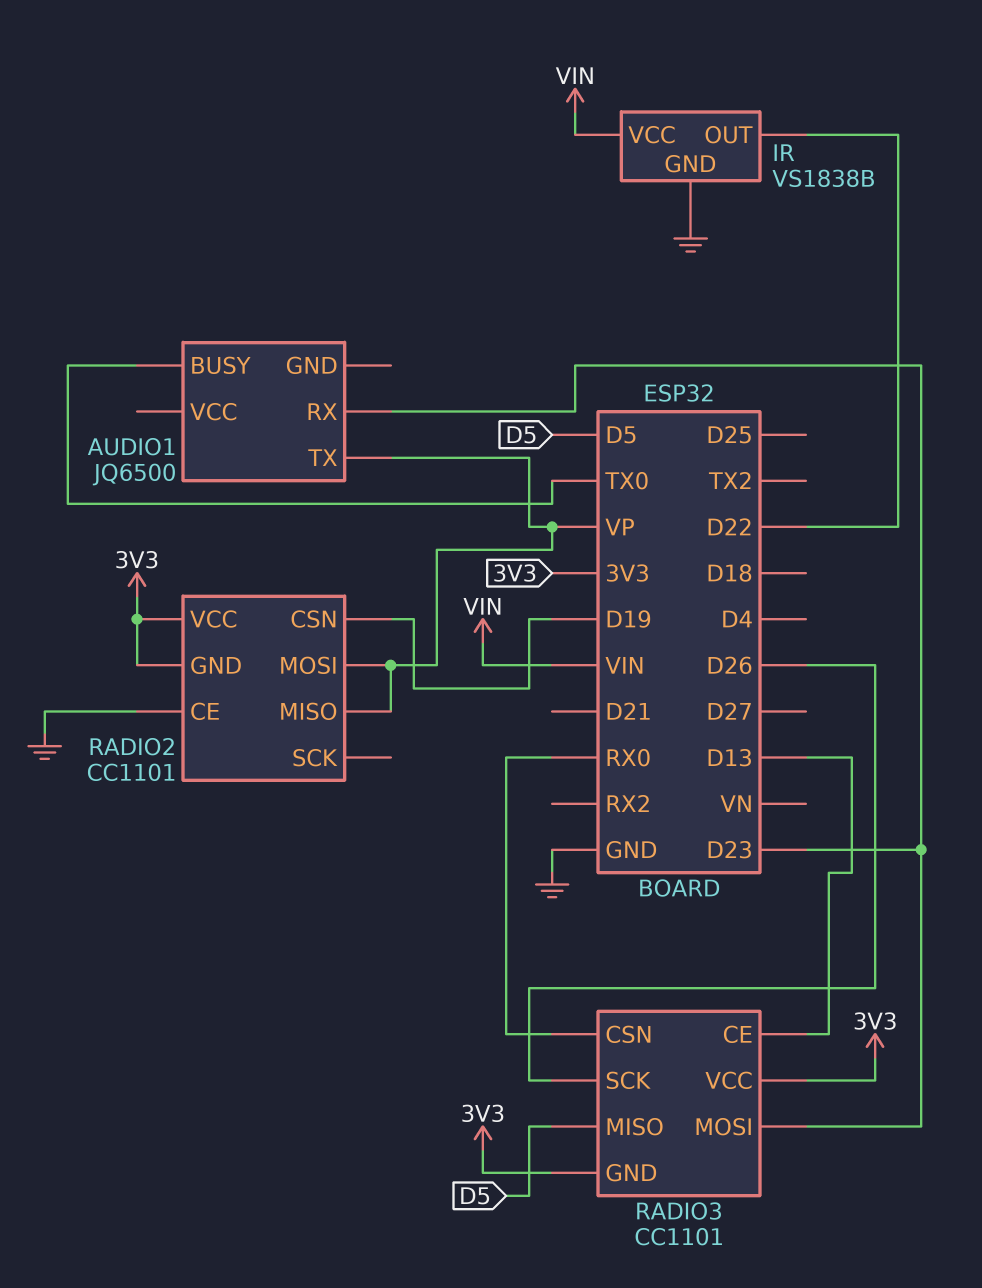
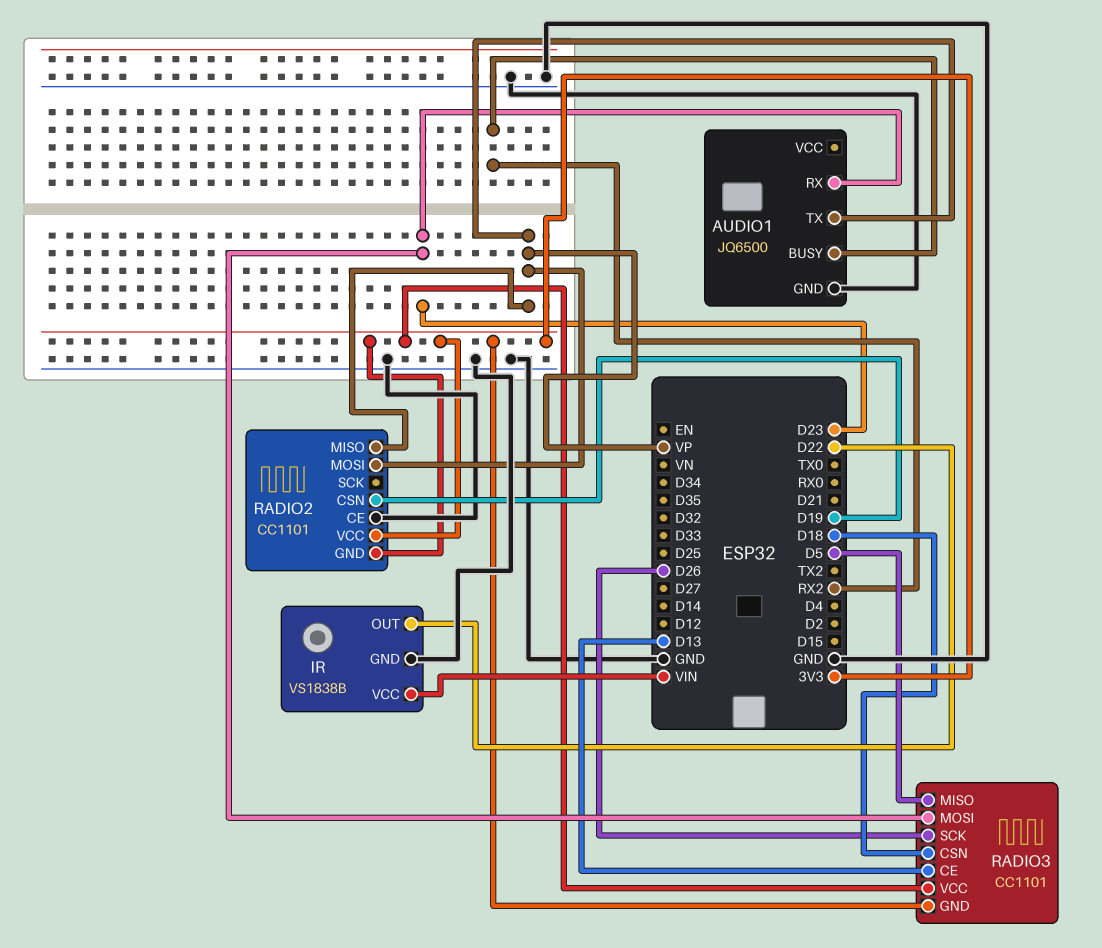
AUDIO1 pin BUSY: TX0 -> RX2
AUDIO1 pin GND: none -> GND
RADIO3 pin CSN: RX0 -> D18

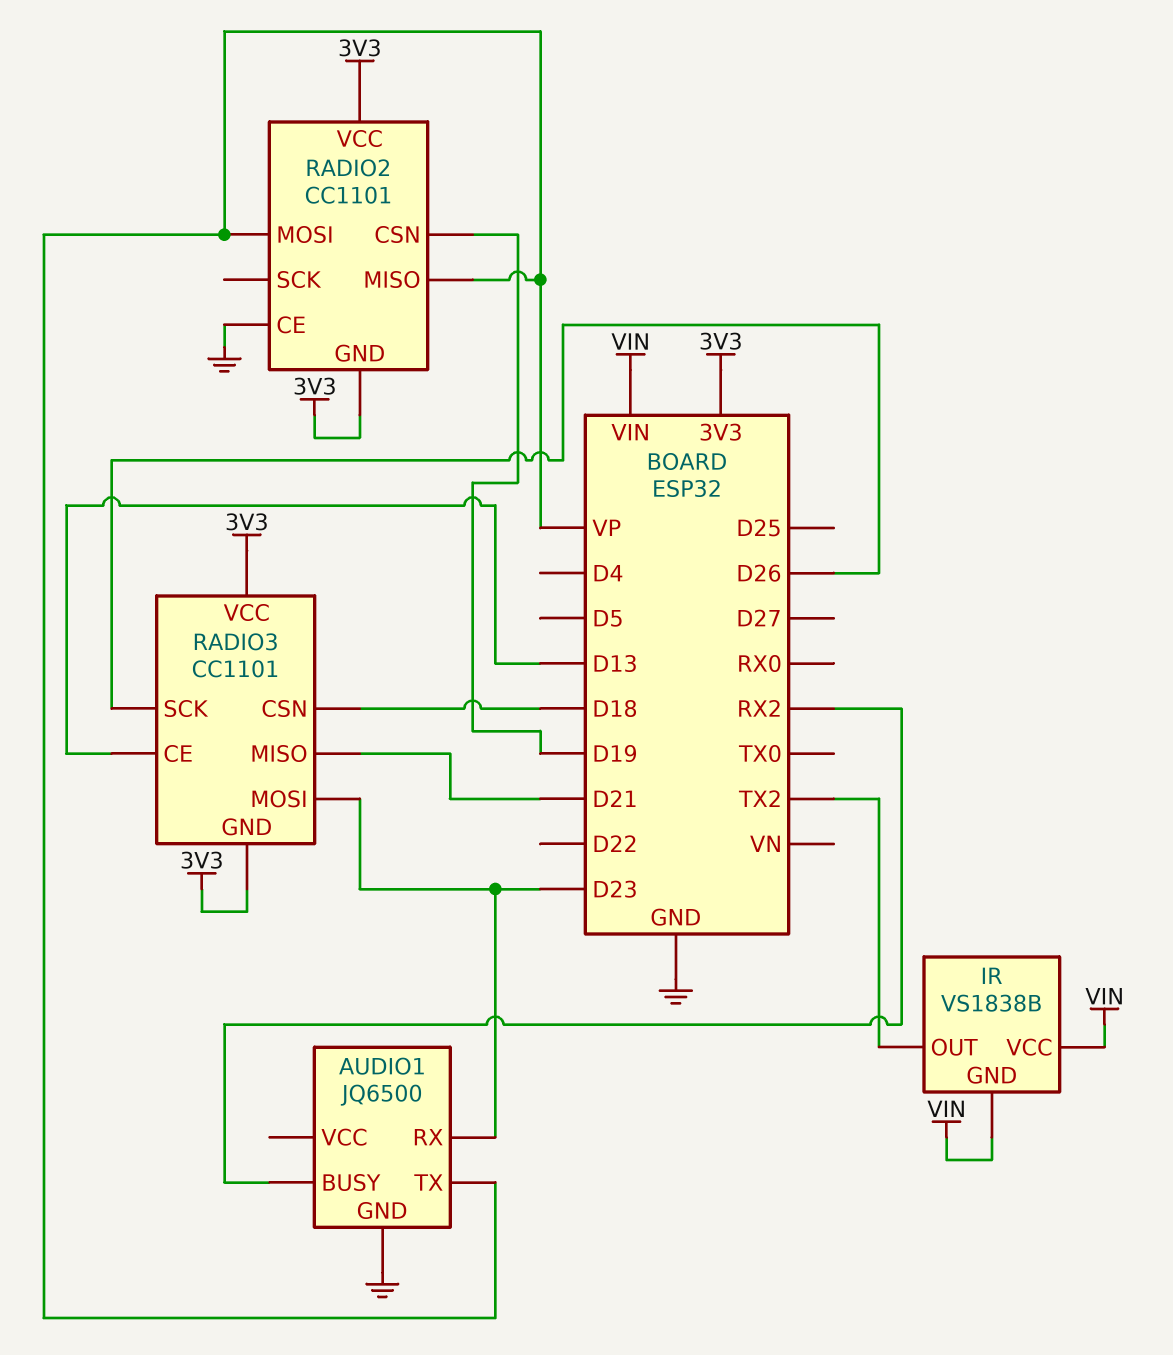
IR pin GND: GND -> VIN
IR pin OUT: D22 -> TX2
RADIO3 pin MISO: D5 -> D21

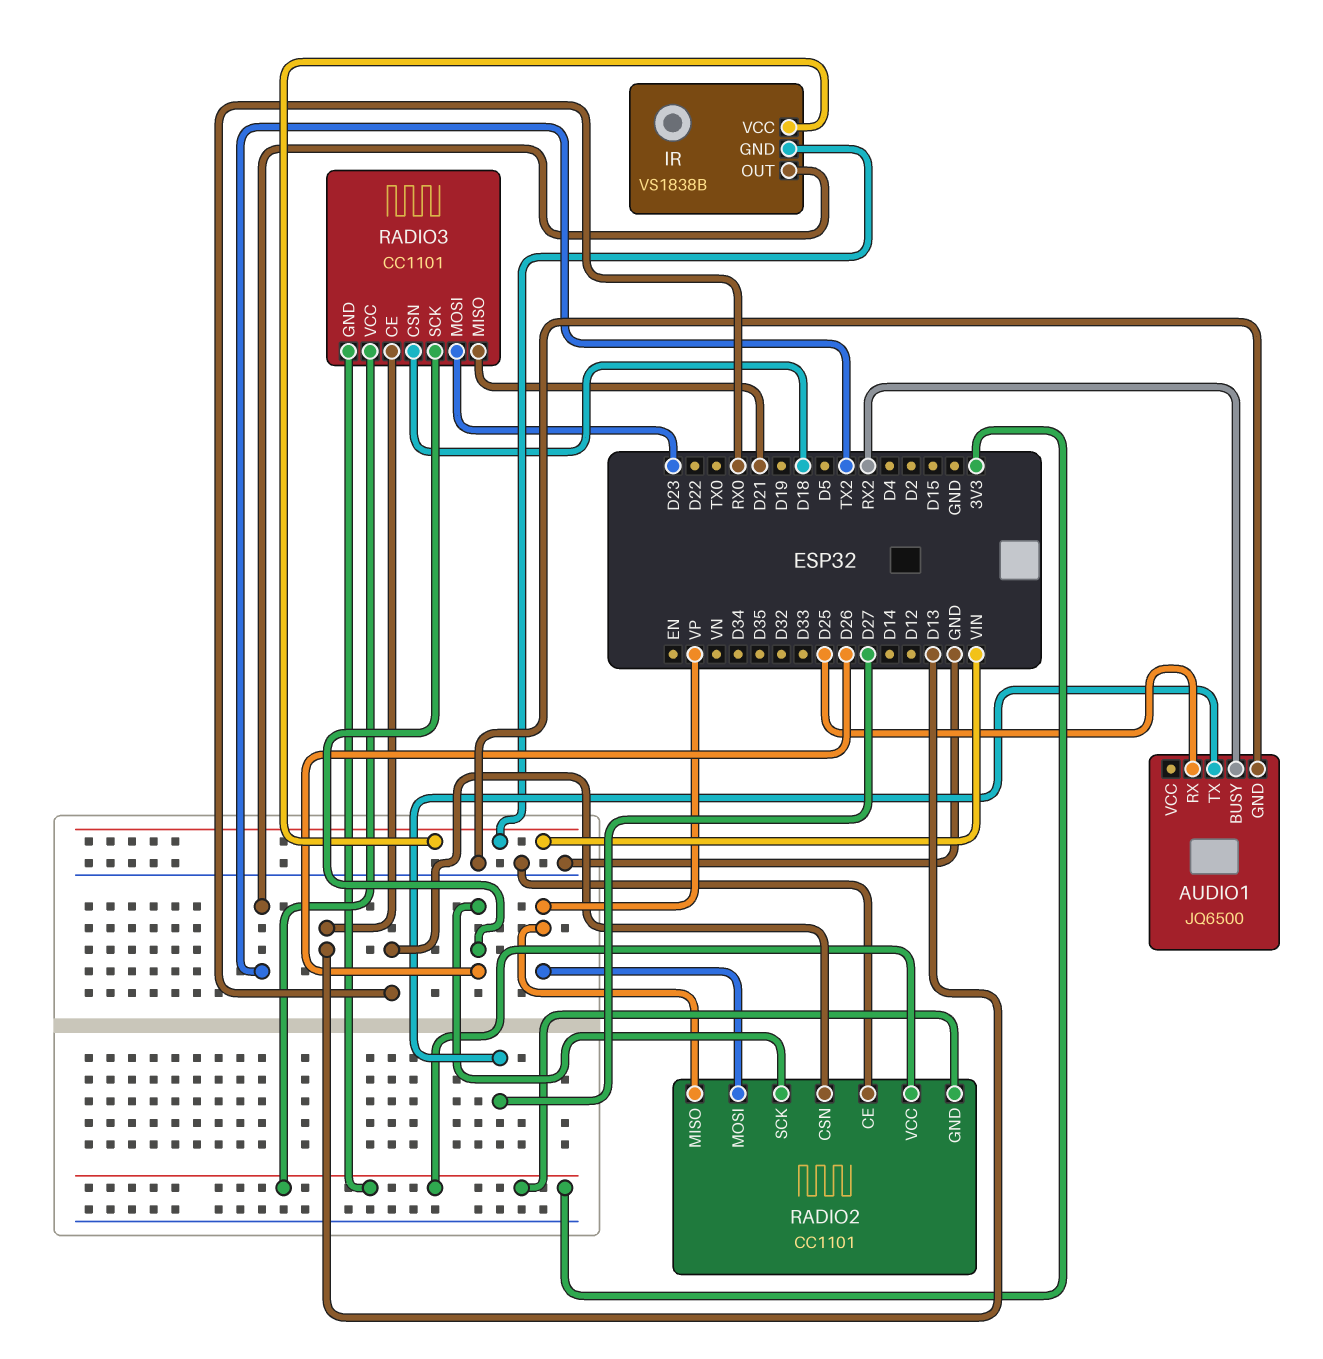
AUDIO1 pin RX: D23 -> D25
AUDIO1 pin TX: VP -> D27
RADIO2 pin CSN: D19 -> RX0
RADIO2 pin SCK: none -> D26

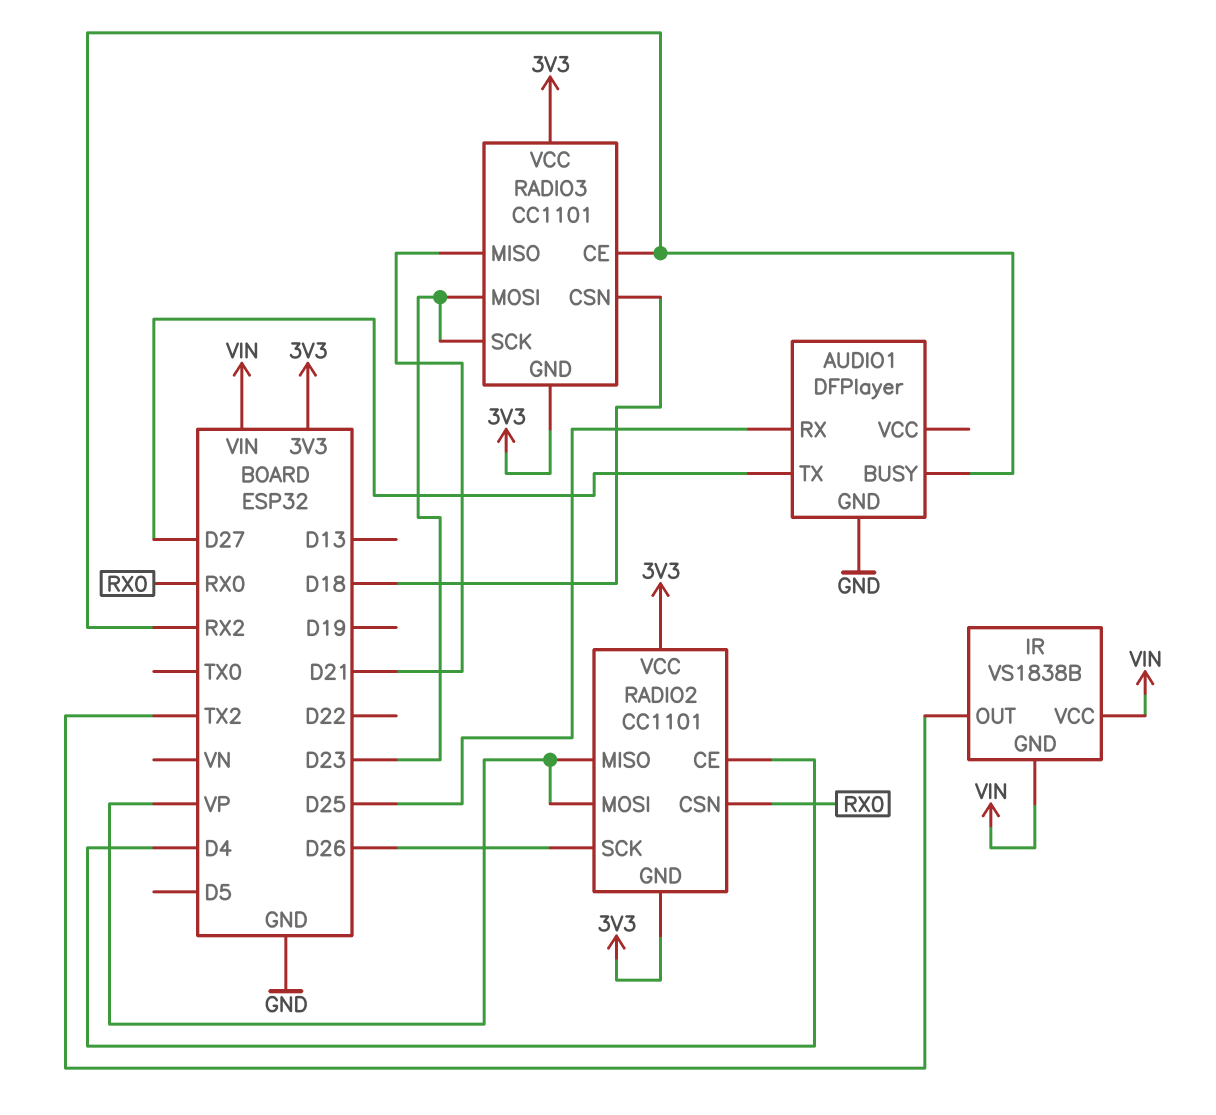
AUDIO1: JQ6500 -> DFPlayer
RADIO2 pin CE: GND -> D4
RADIO3 pin CE: D13 -> RX2
RADIO3 pin SCK: D26 -> D23

